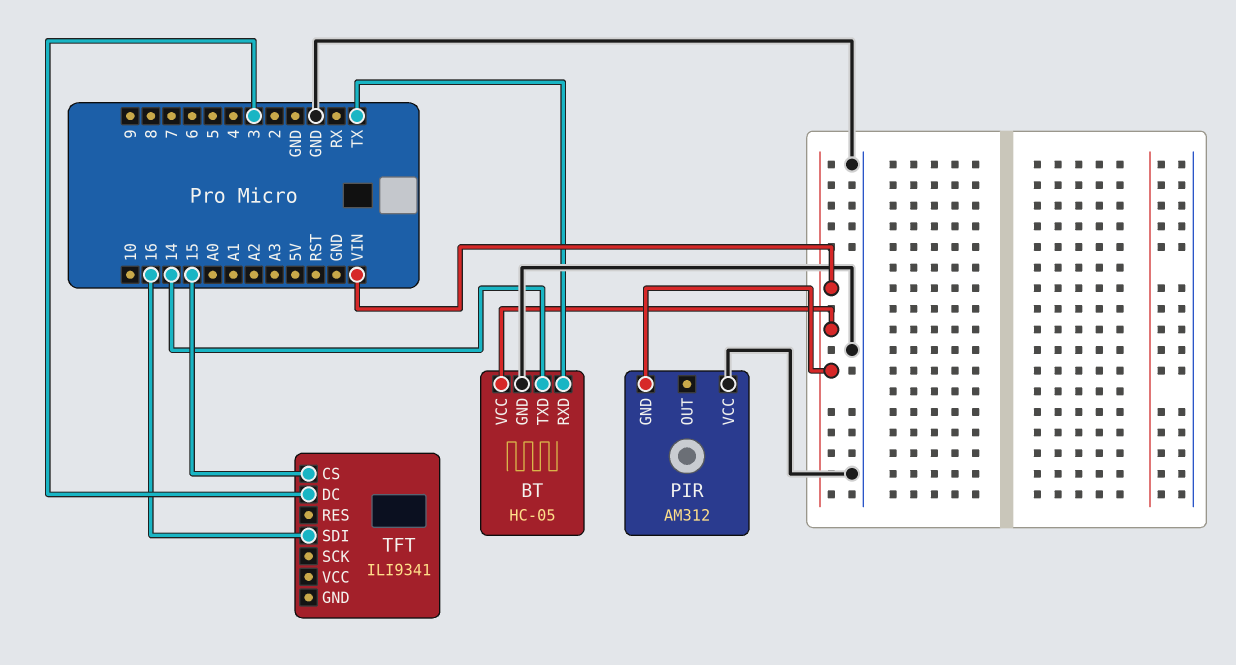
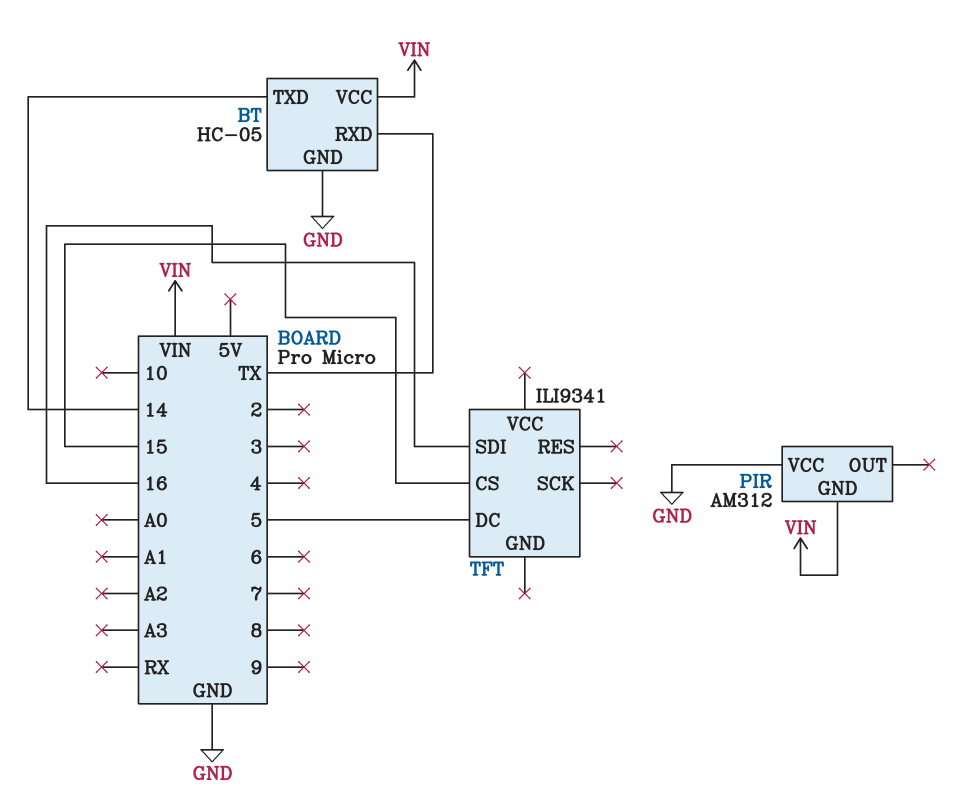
TFT pin DC: 3 -> 5

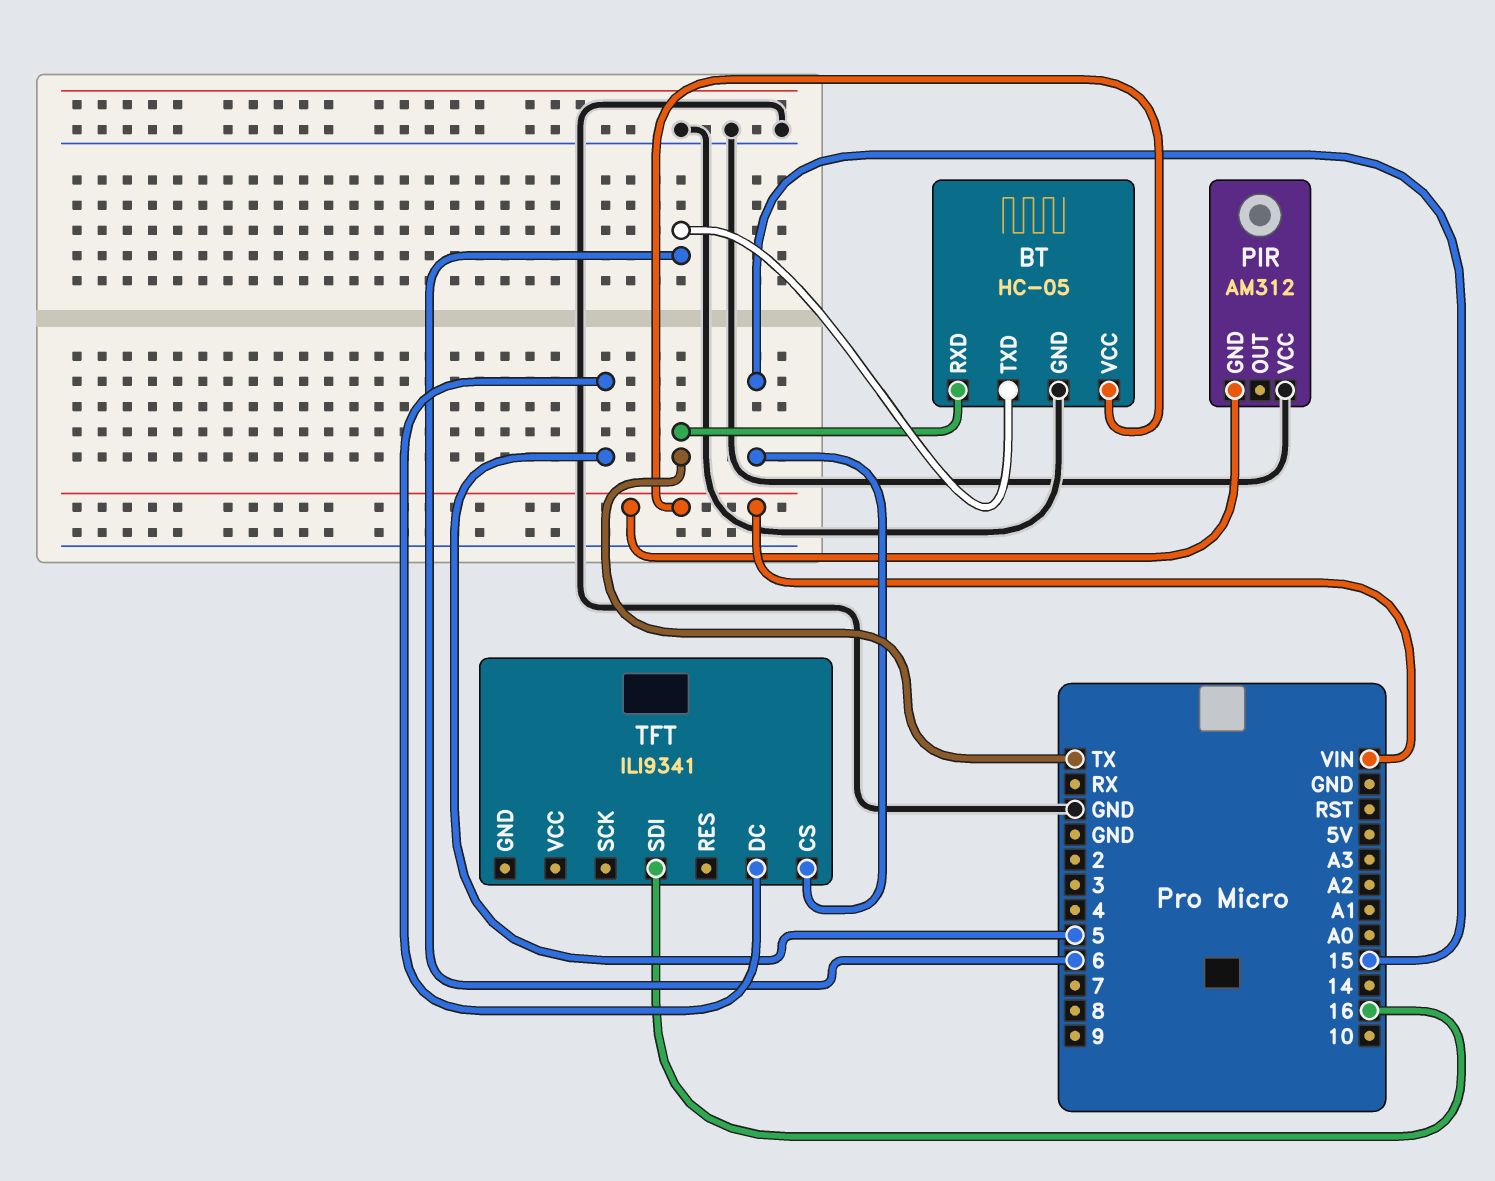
BT pin TXD: 14 -> 6

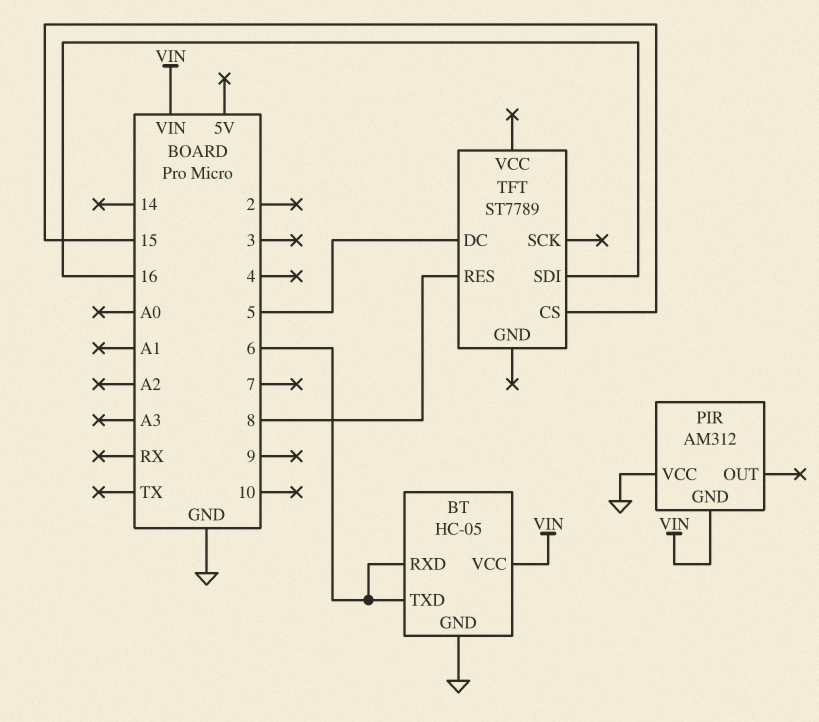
BT pin RXD: TX -> 6
TFT: ILI9341 -> ST7789
TFT pin RES: none -> 8

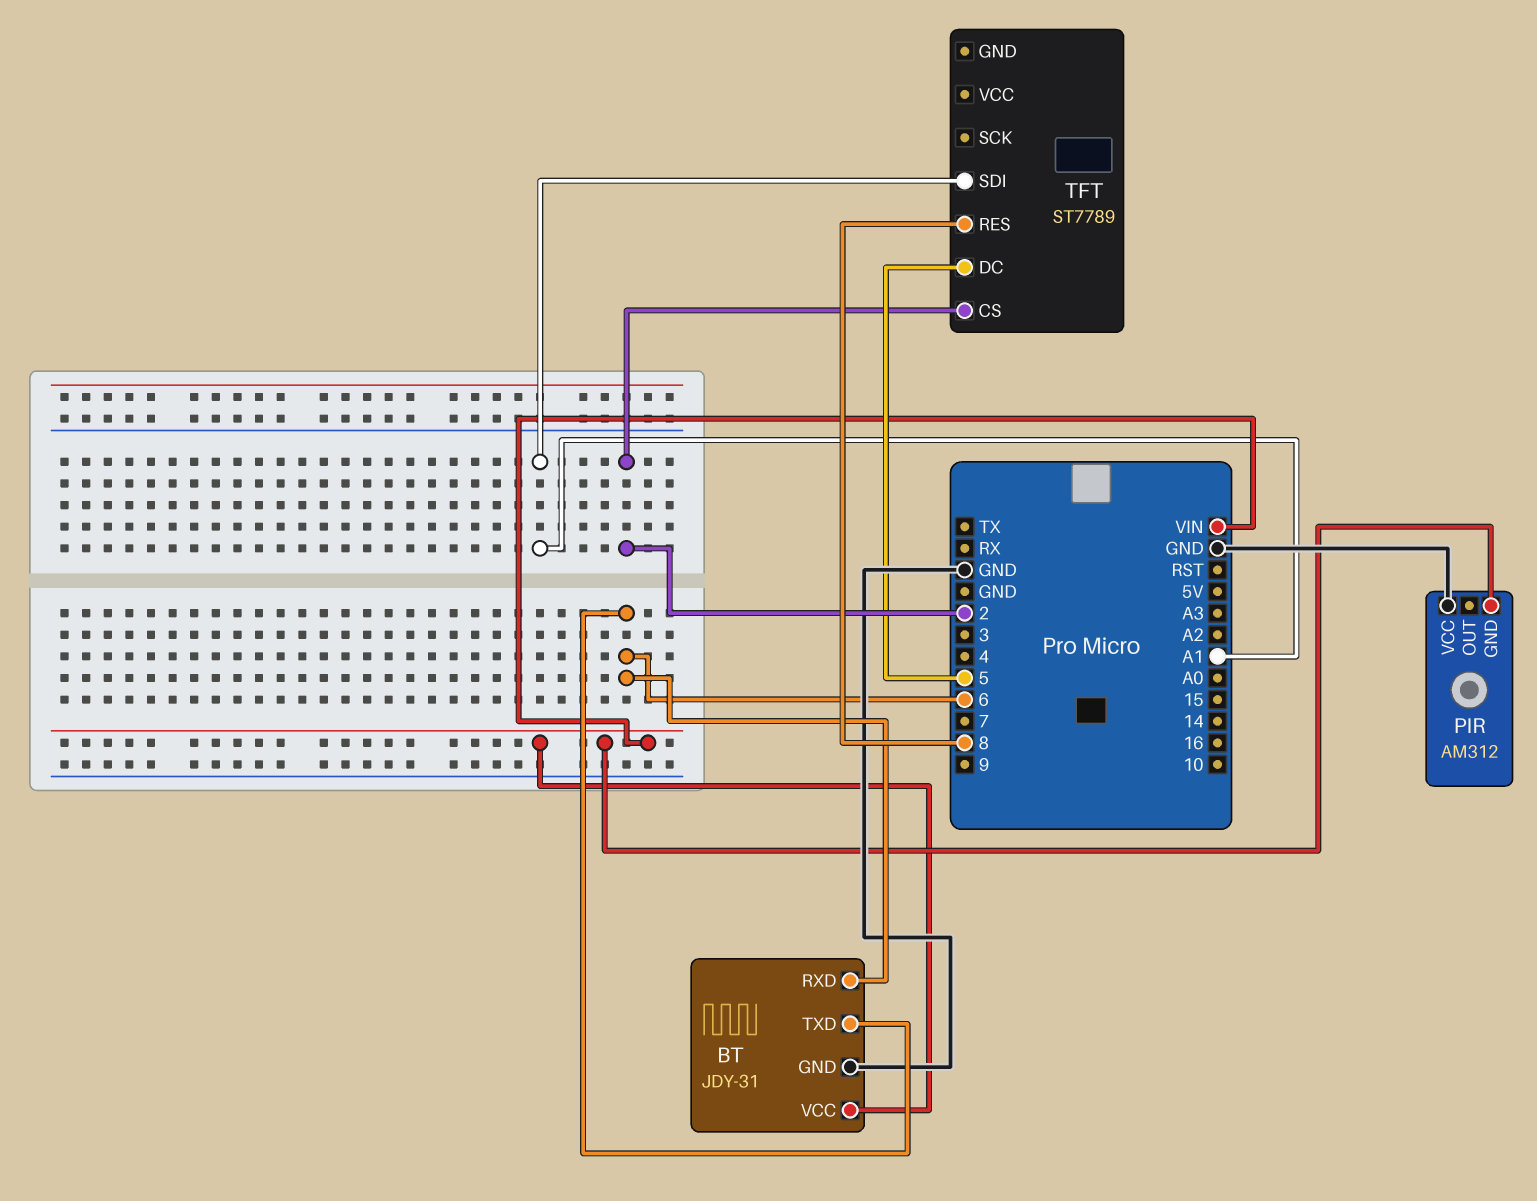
BT: HC-05 -> JDY-31
TFT pin CS: 15 -> 2
TFT pin SDI: 16 -> A1

